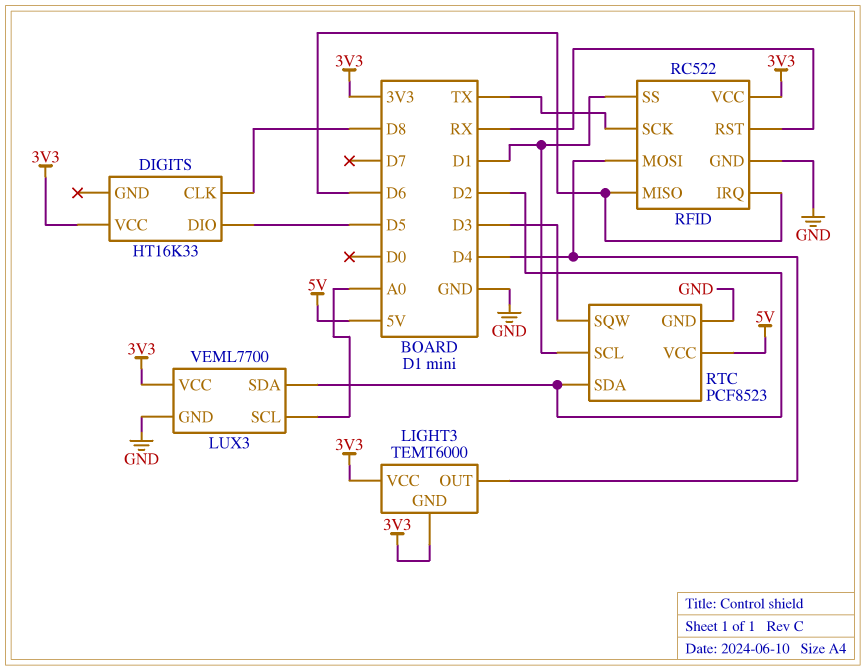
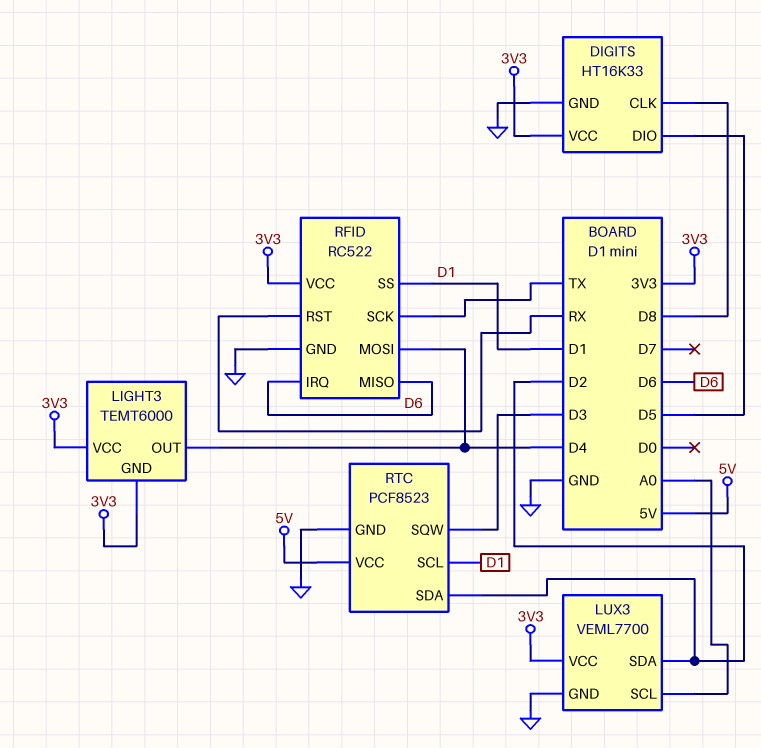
DIGITS pin GND: none -> GND

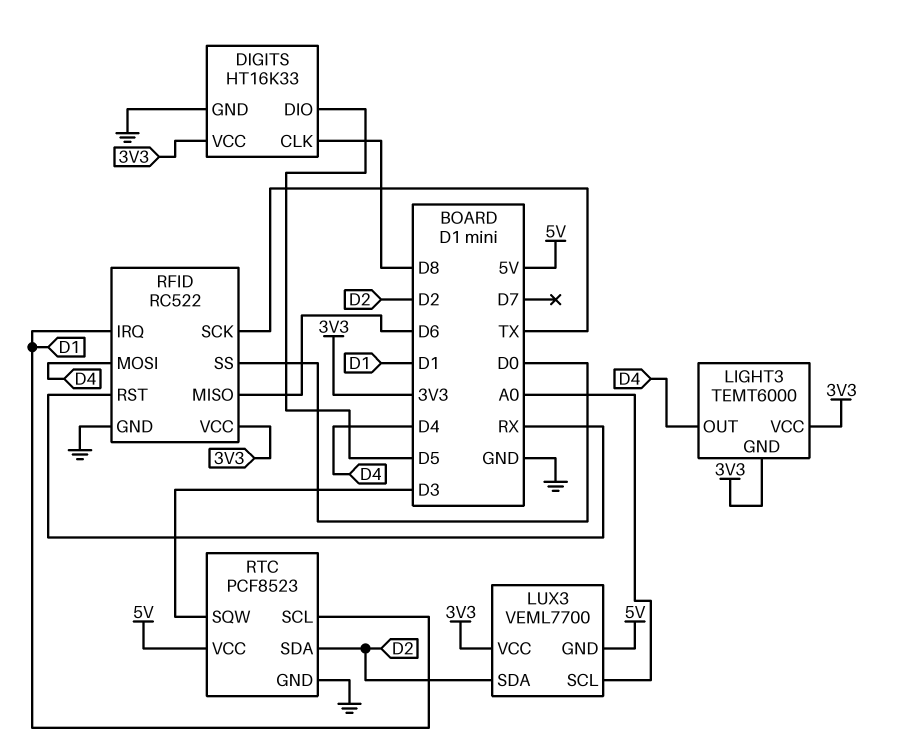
LUX3 pin GND: GND -> 5V
RFID pin IRQ: D6 -> D1
RFID pin SS: D1 -> D0

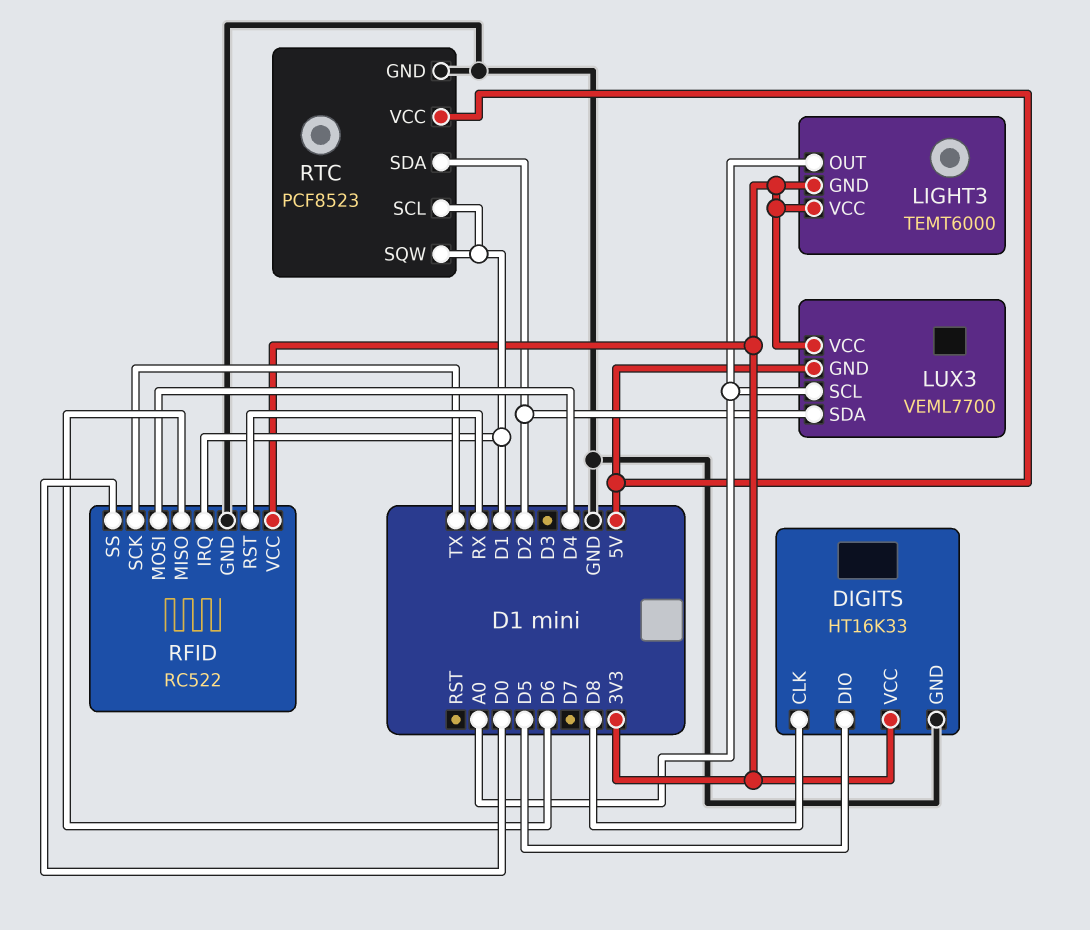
LIGHT3 pin OUT: D4 -> A0
RTC pin SQW: D3 -> D1

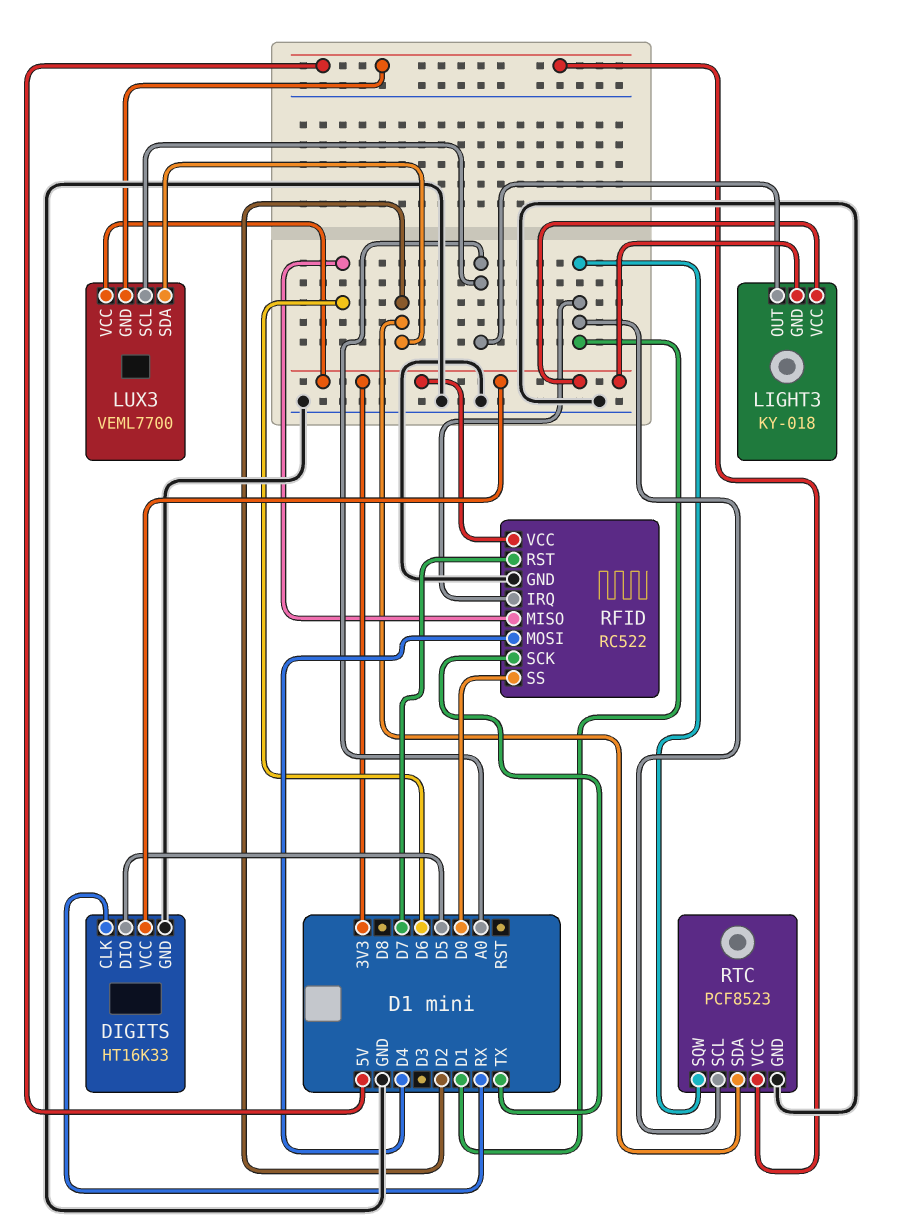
DIGITS pin CLK: D8 -> RX
LIGHT3: TEMT6000 -> KY-018
RFID pin RST: RX -> D7

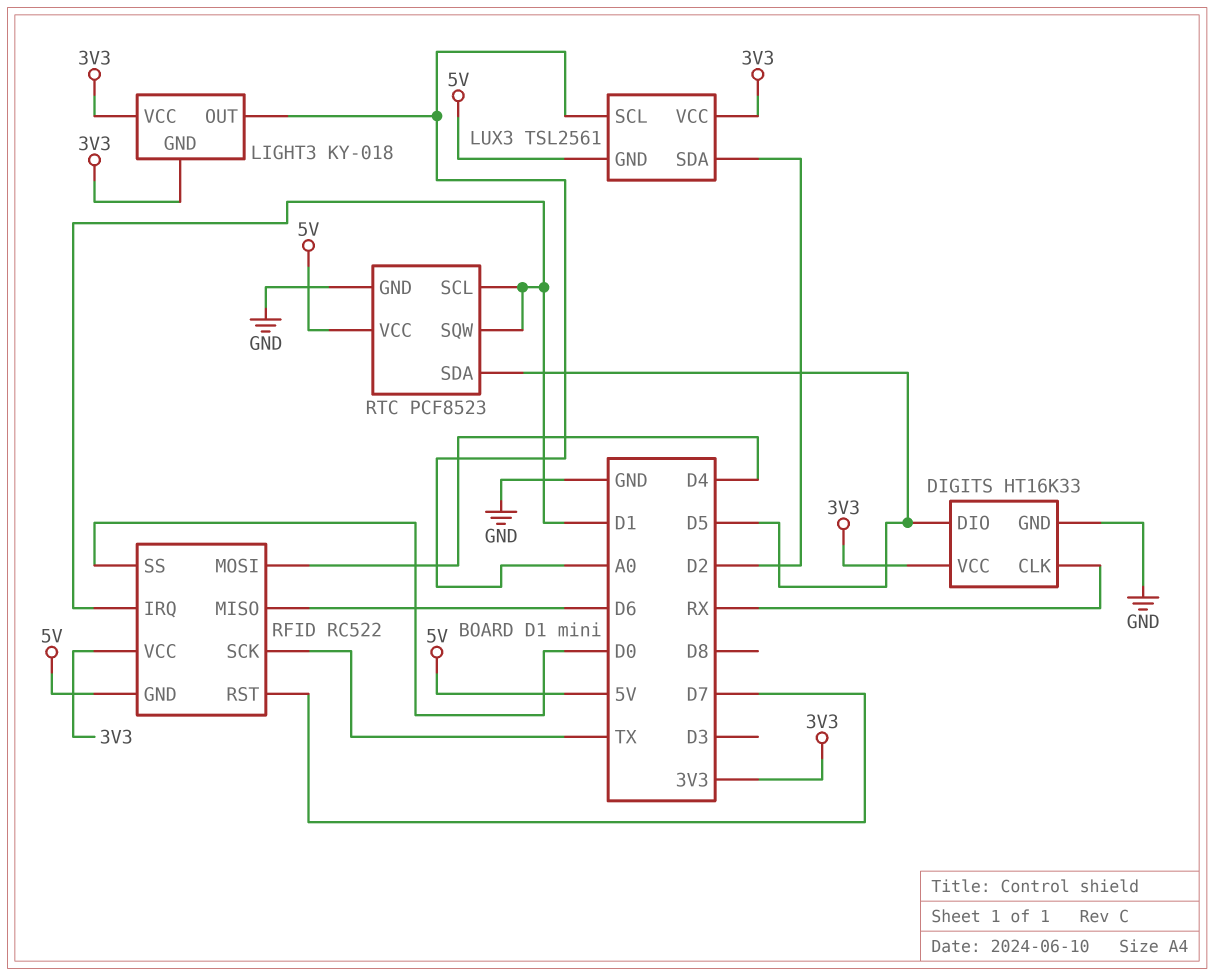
LUX3: VEML7700 -> TSL2561
RFID pin GND: GND -> 5V
RTC pin SDA: D2 -> D5

